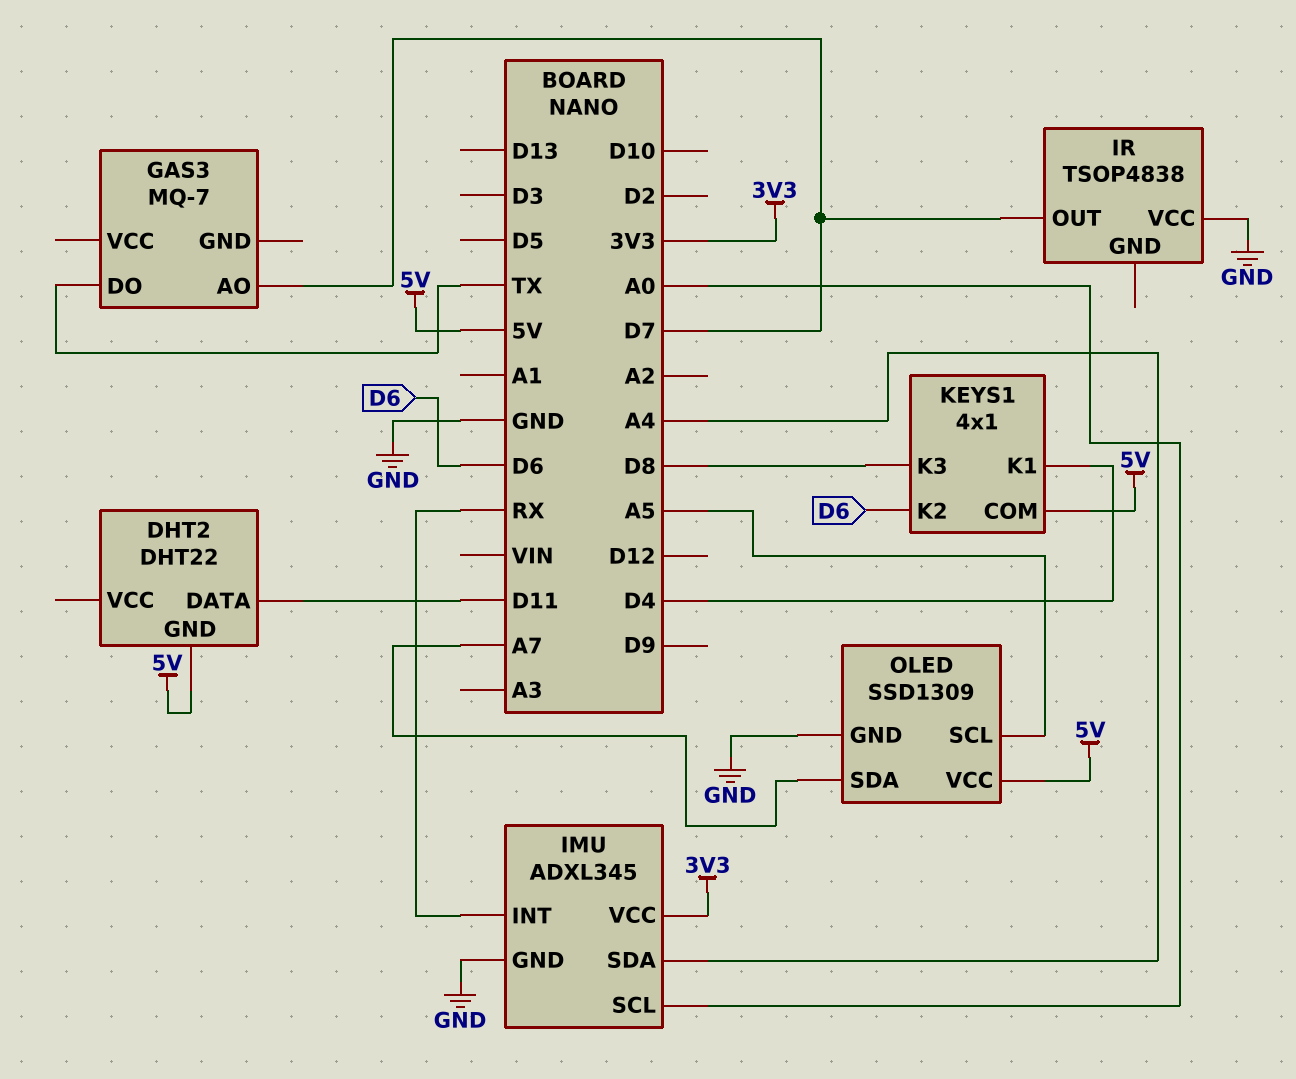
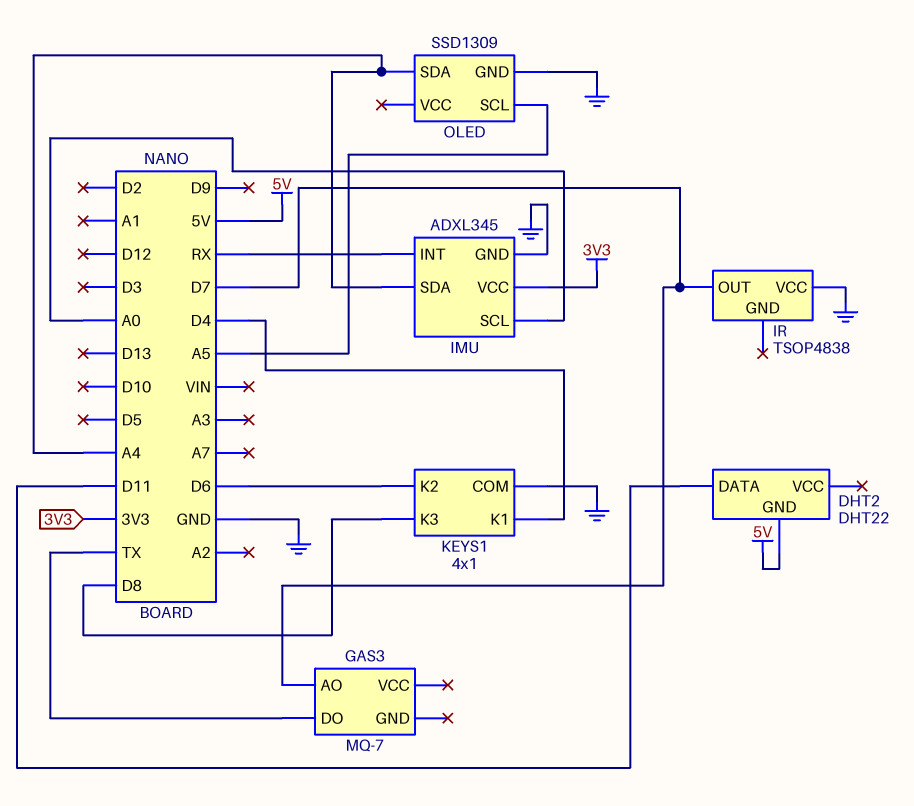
KEYS1 pin COM: 5V -> GND
OLED pin SDA: A7 -> A4
OLED pin VCC: 5V -> none

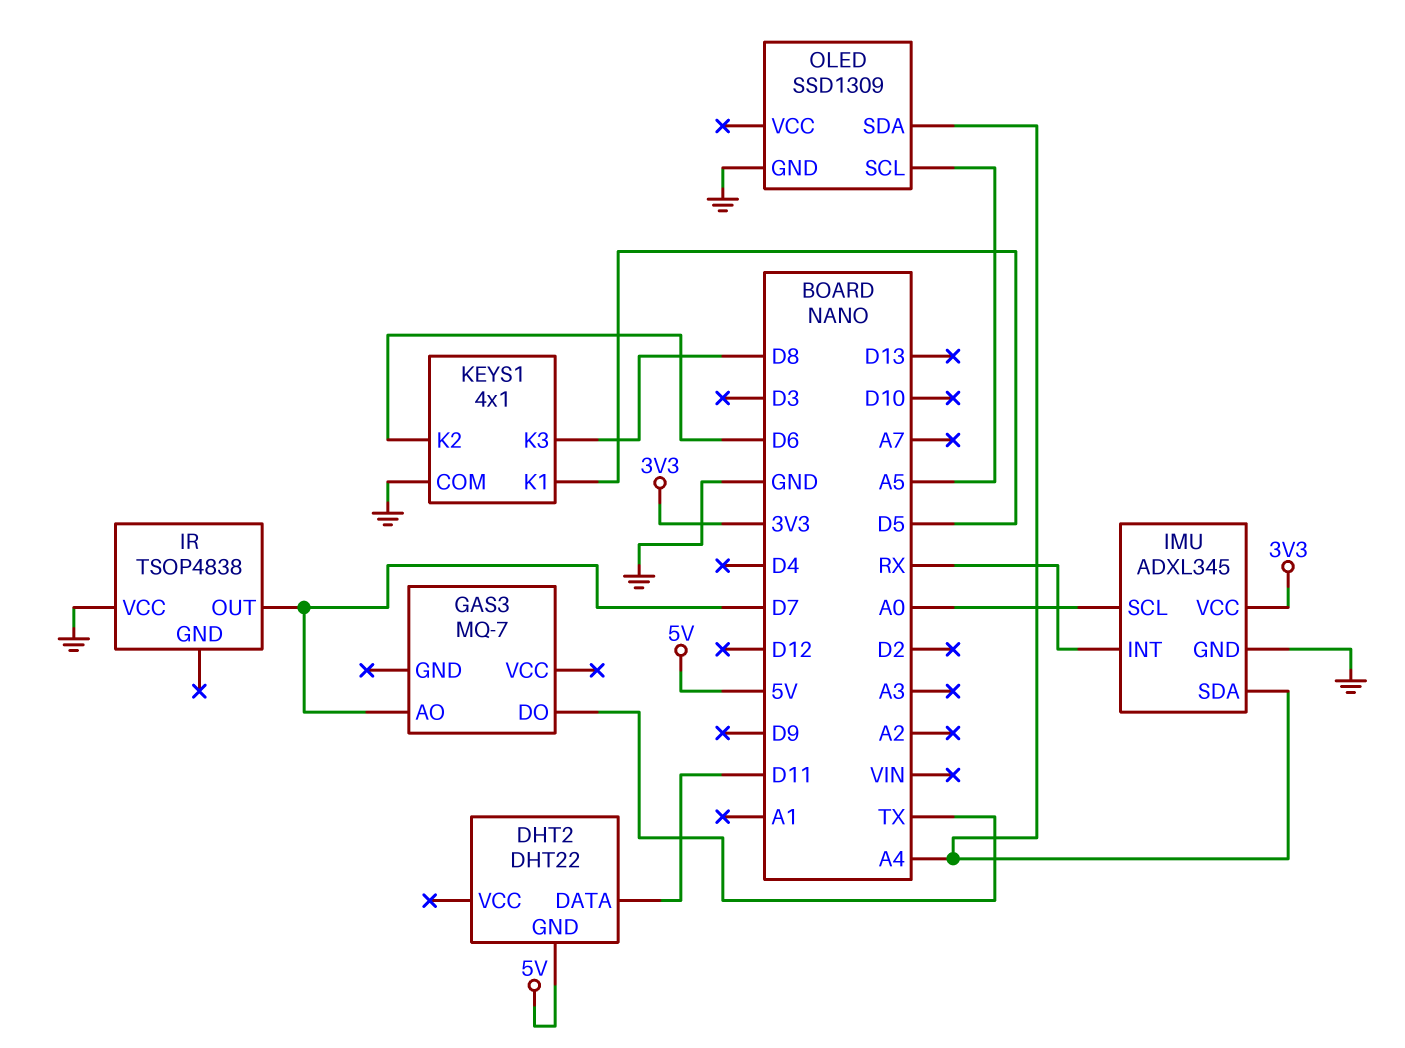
KEYS1 pin K1: D4 -> D5

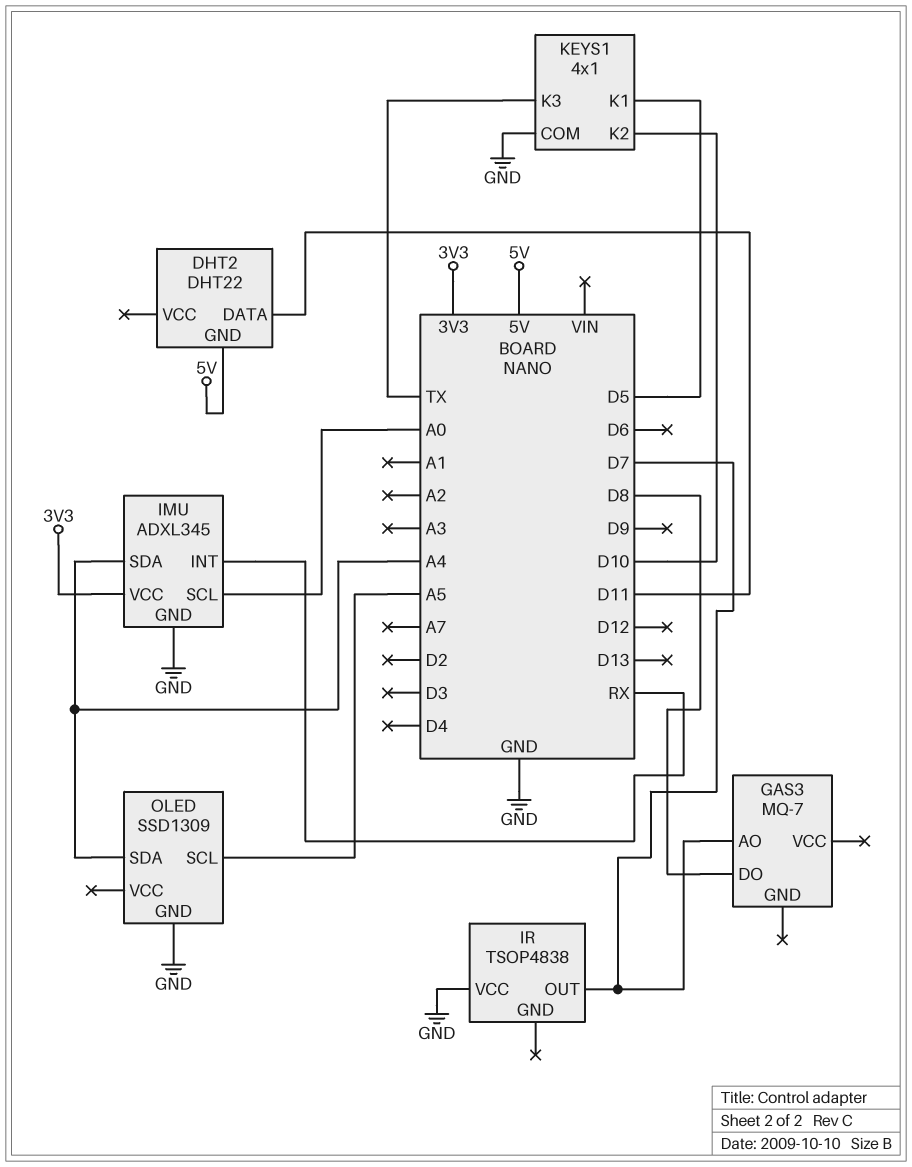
GAS3 pin DO: TX -> D8
KEYS1 pin K2: D6 -> D10
KEYS1 pin K3: D8 -> TX

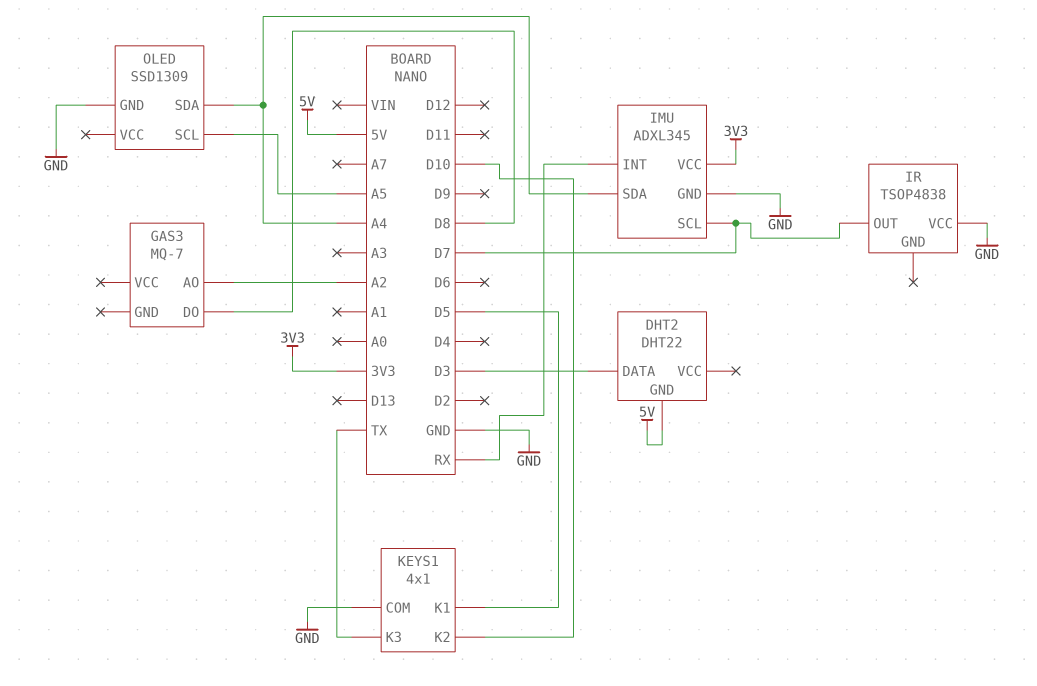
DHT2 pin DATA: D11 -> D3
GAS3 pin AO: D7 -> A2
IMU pin SCL: A0 -> D7

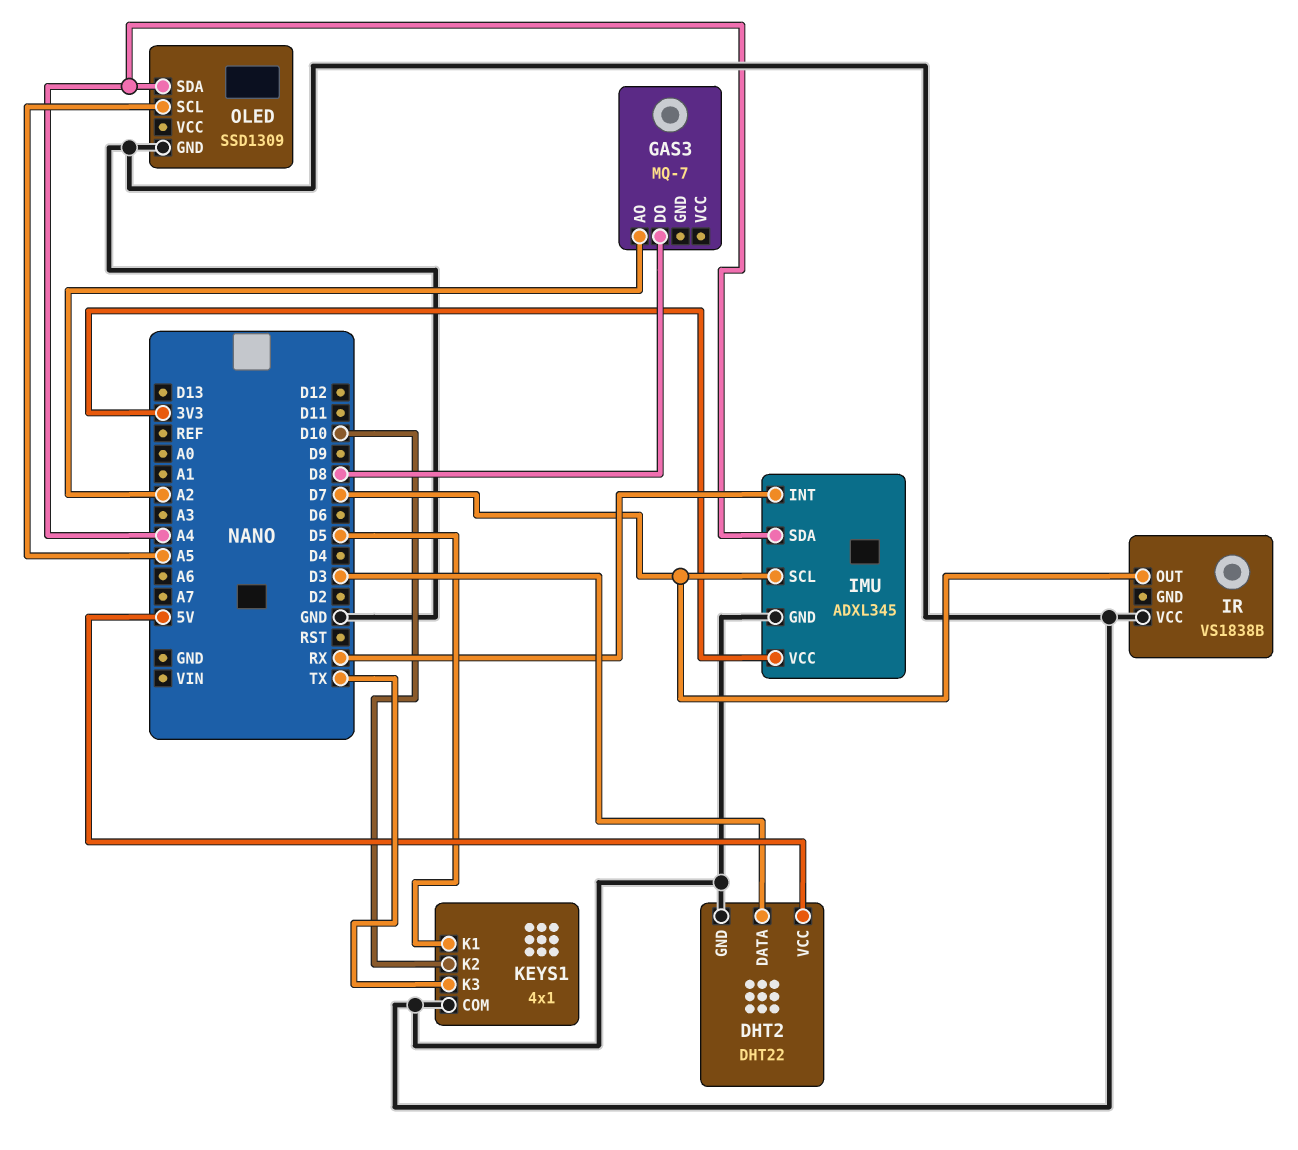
DHT2 pin GND: 5V -> GND
DHT2 pin VCC: none -> 5V
IR: TSOP4838 -> VS1838B

